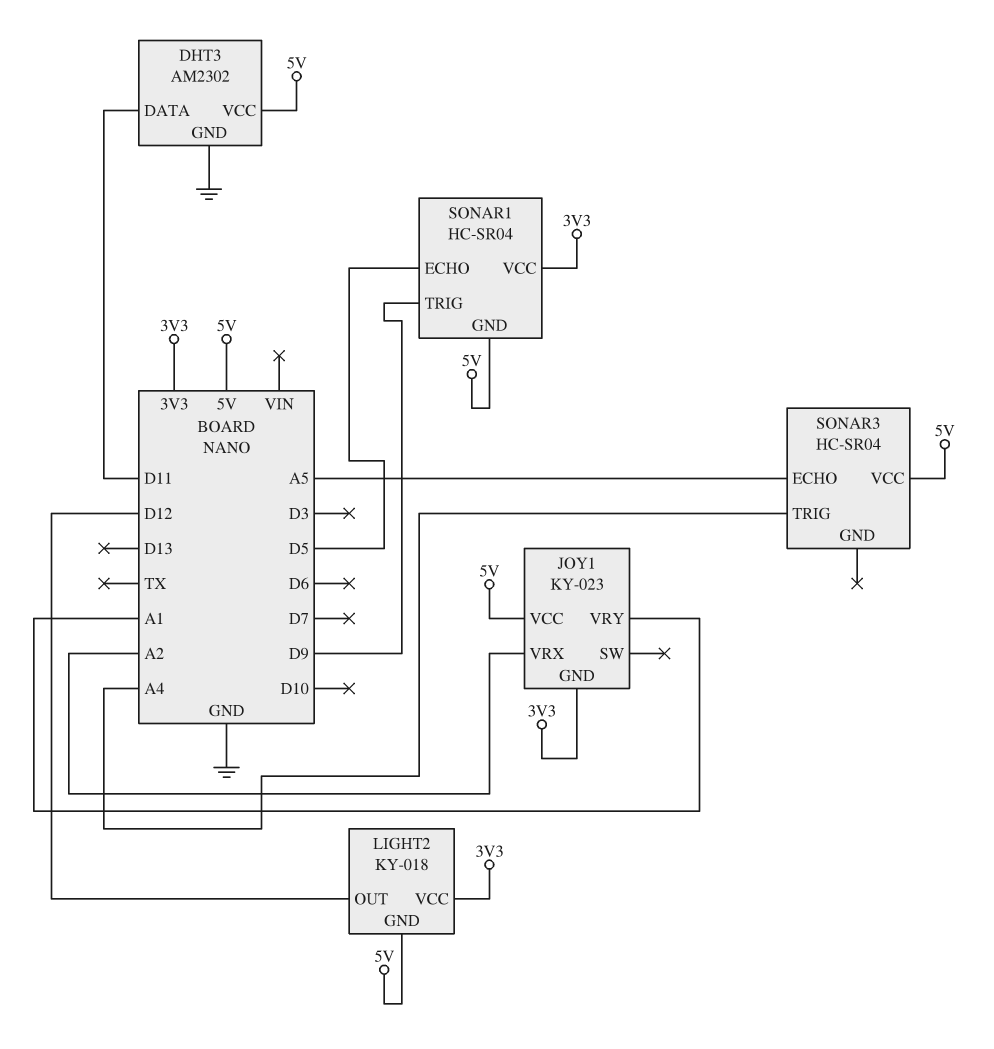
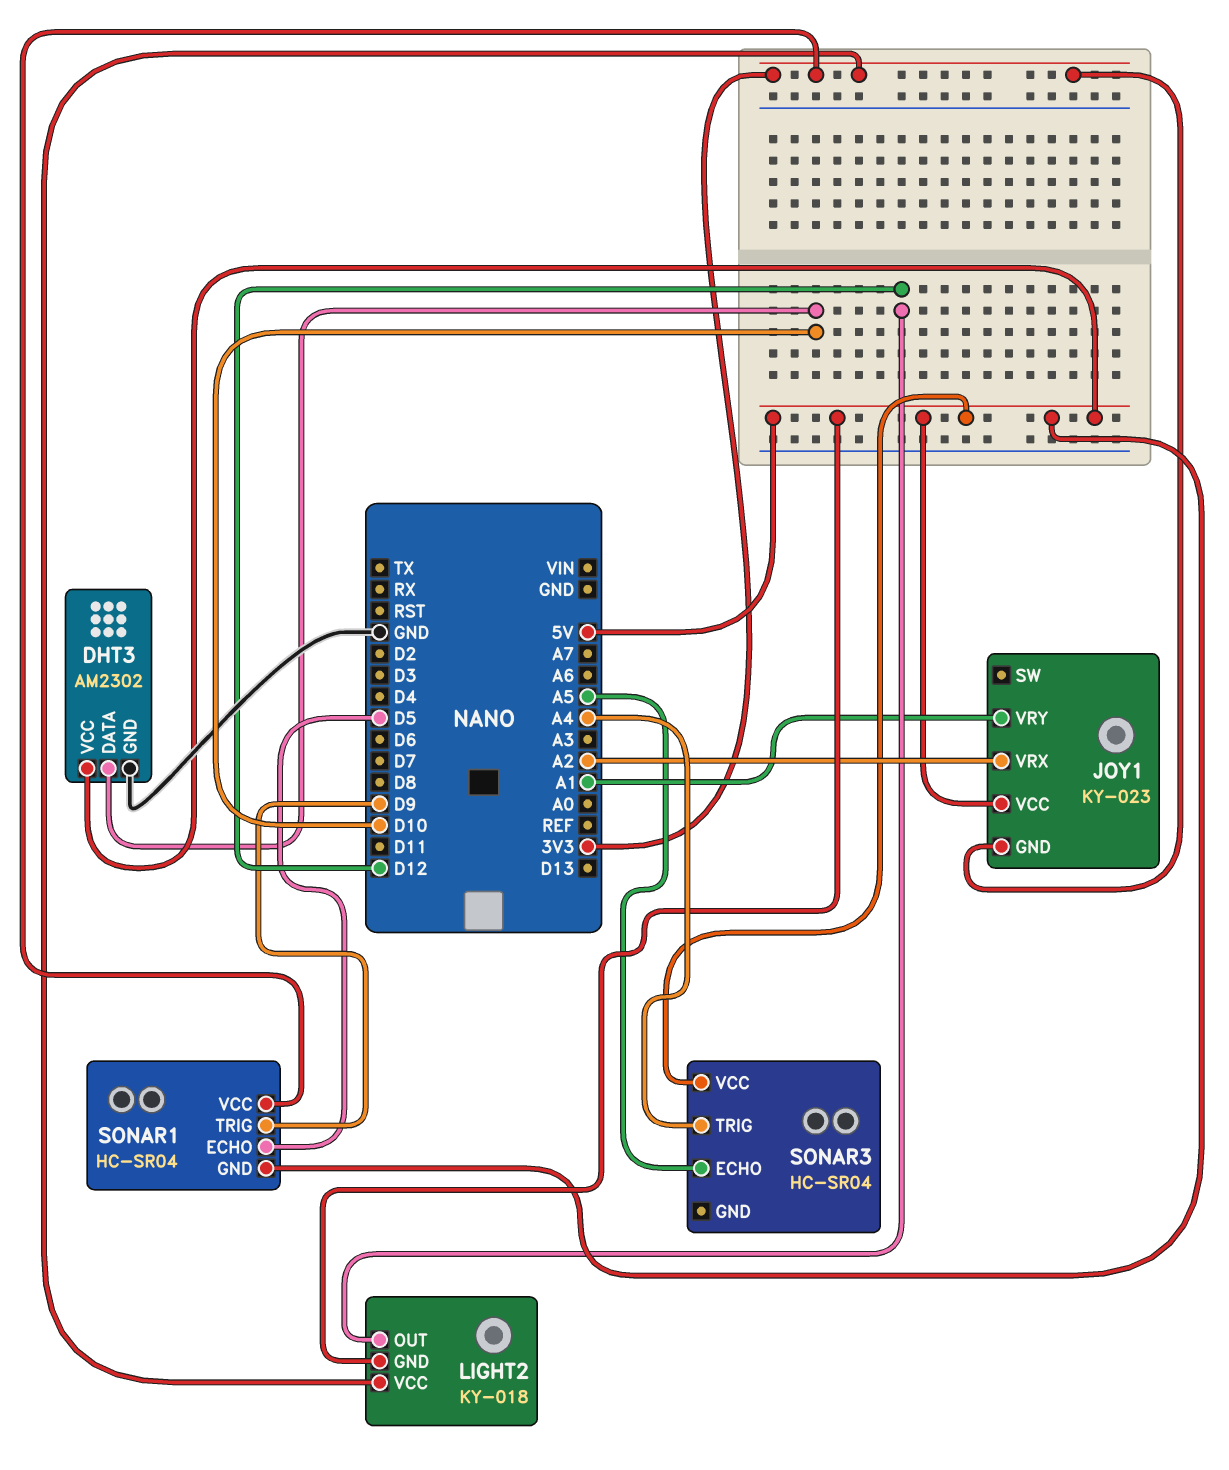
DHT3 pin DATA: D11 -> D10

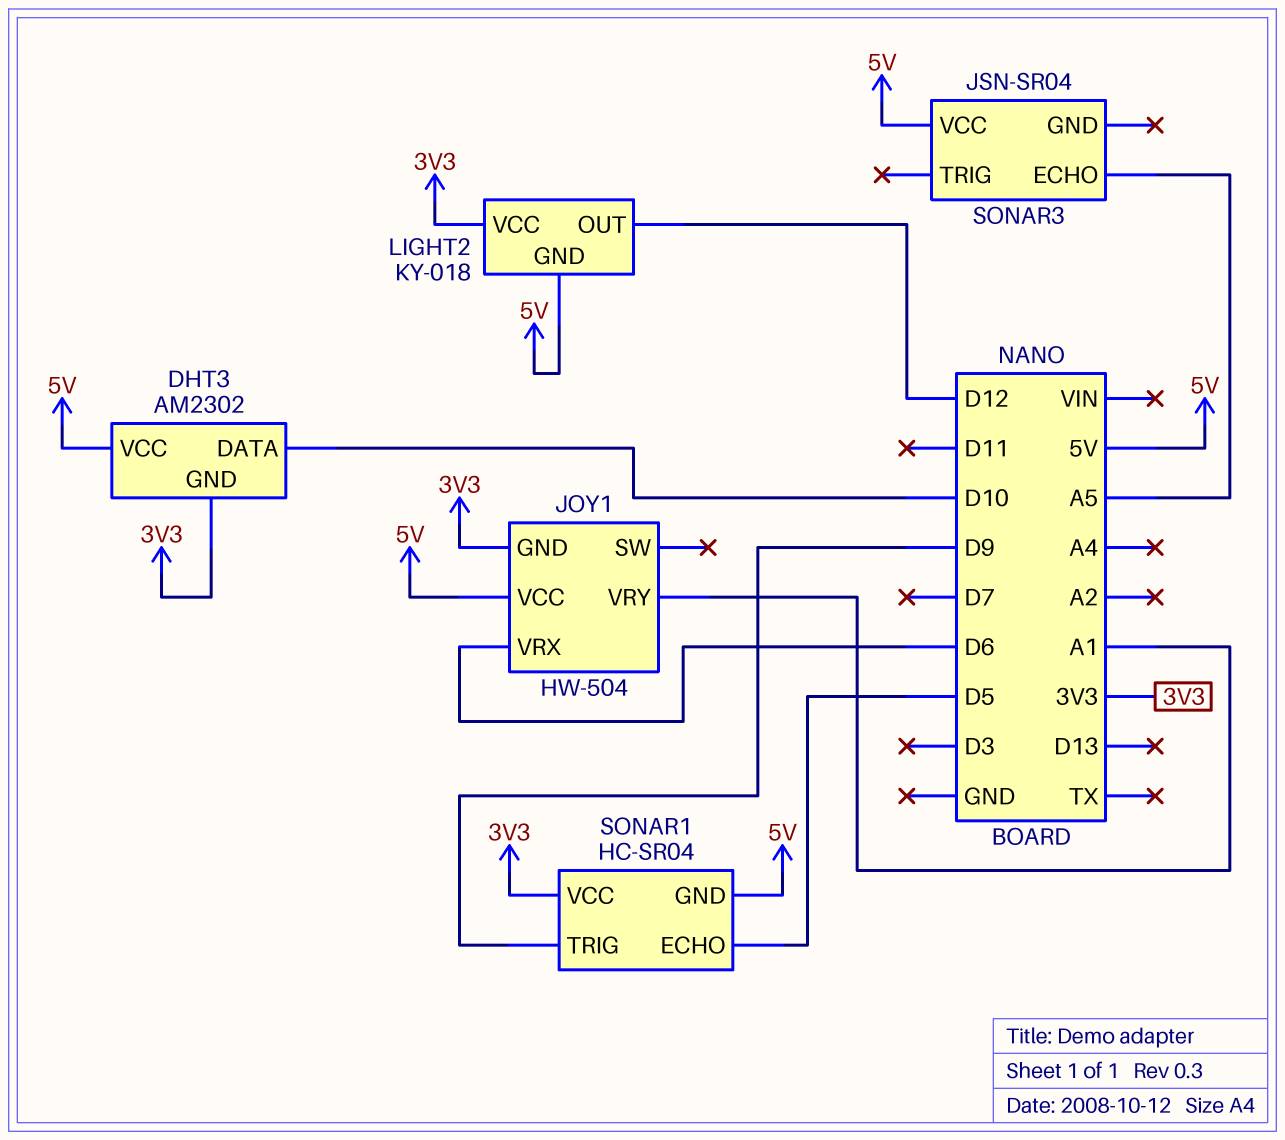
DHT3 pin GND: GND -> 3V3
JOY1: KY-023 -> HW-504
JOY1 pin VRX: A2 -> D6
SONAR3: HC-SR04 -> JSN-SR04
SONAR3 pin TRIG: A4 -> none

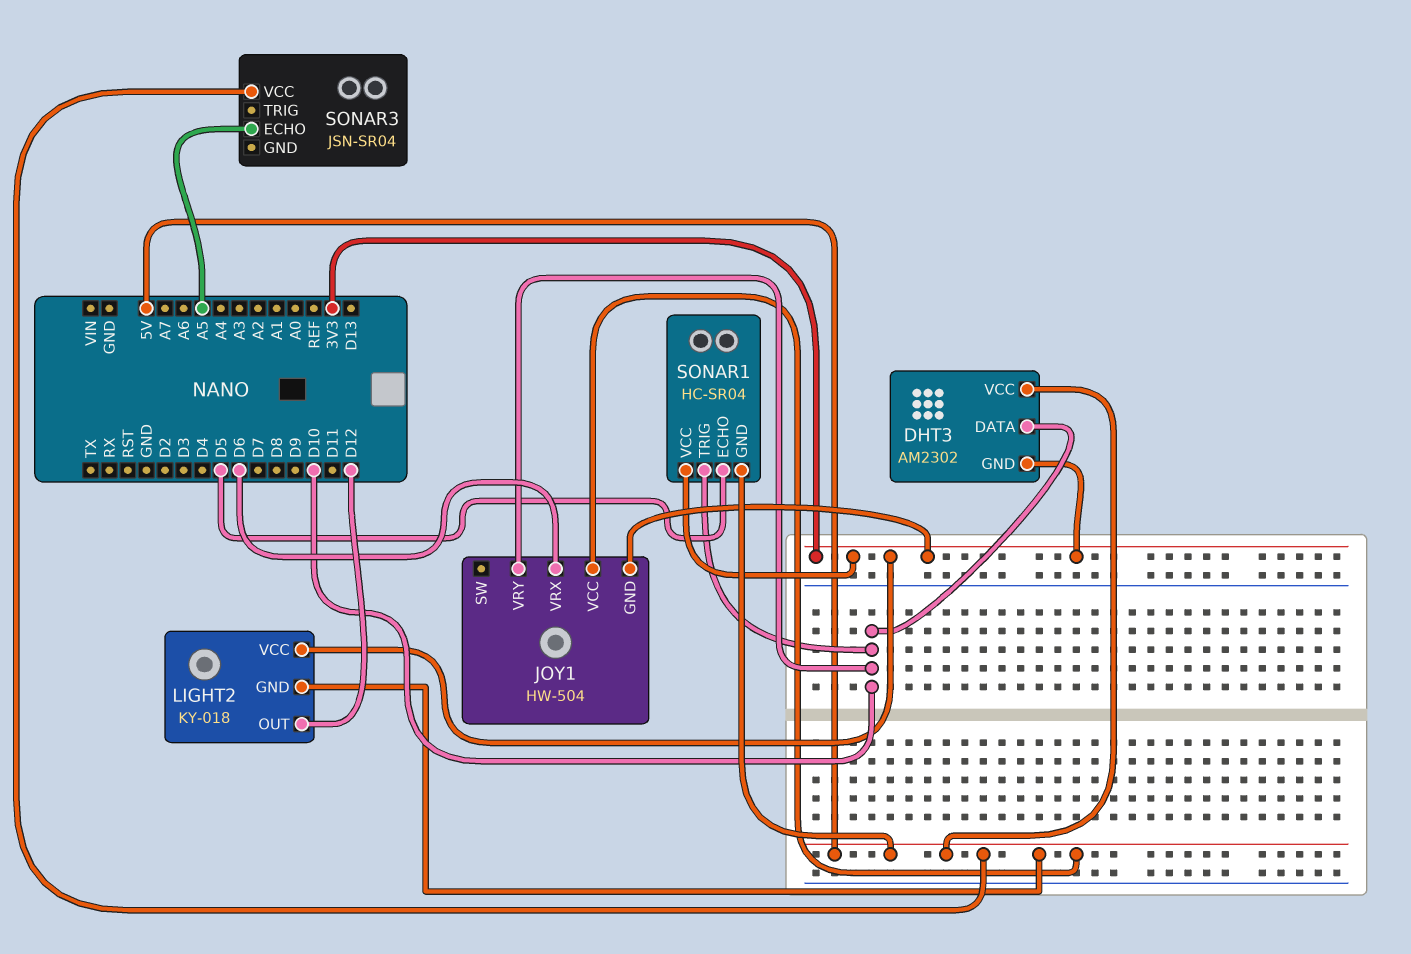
JOY1 pin VRY: A1 -> D10
SONAR1 pin TRIG: D9 -> D10

